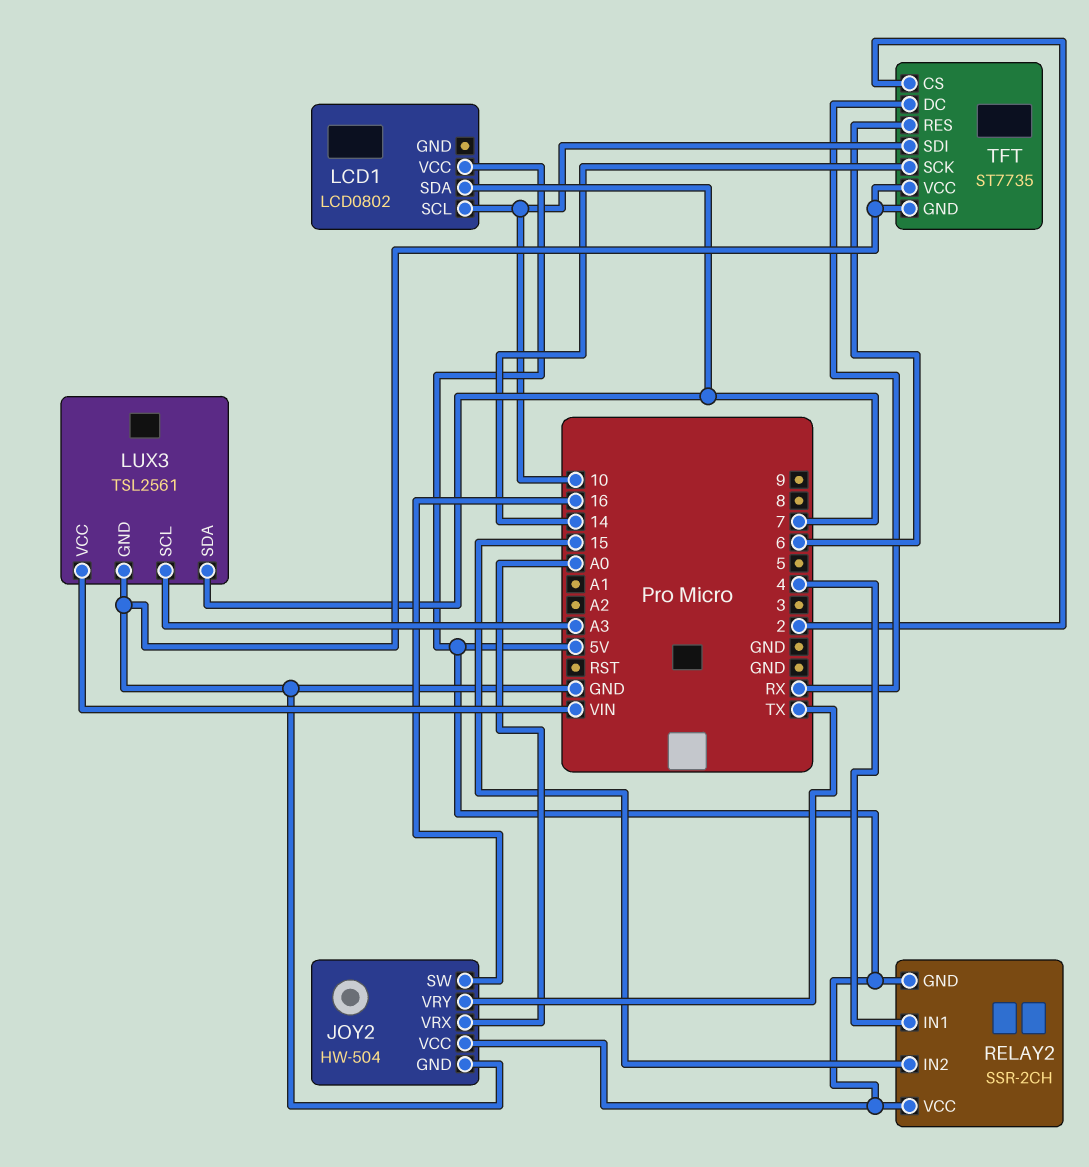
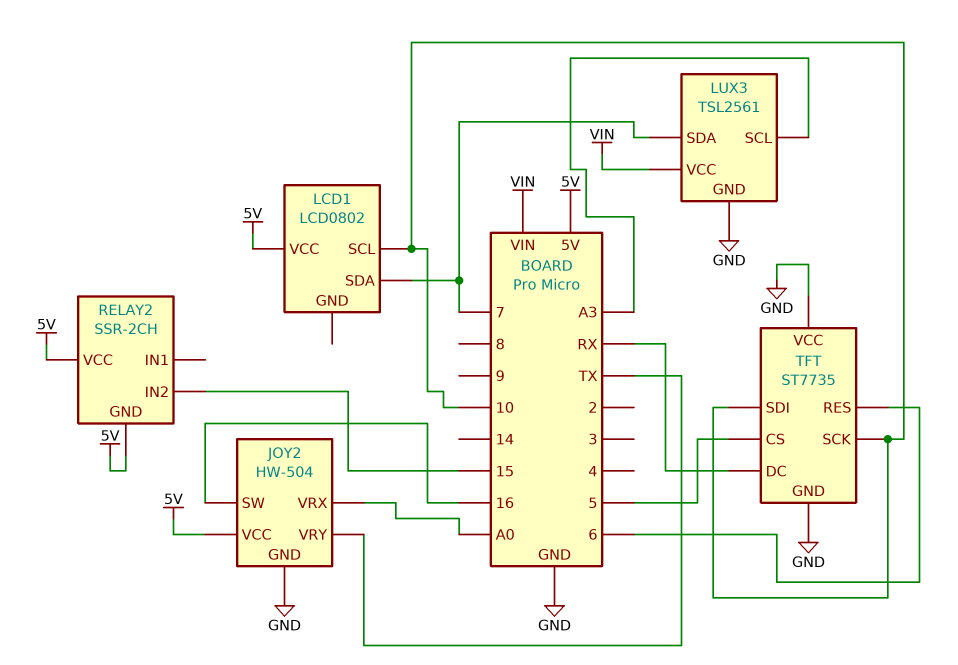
RELAY2 pin IN1: 4 -> none
TFT pin CS: 2 -> 5
TFT pin SCK: 14 -> 10

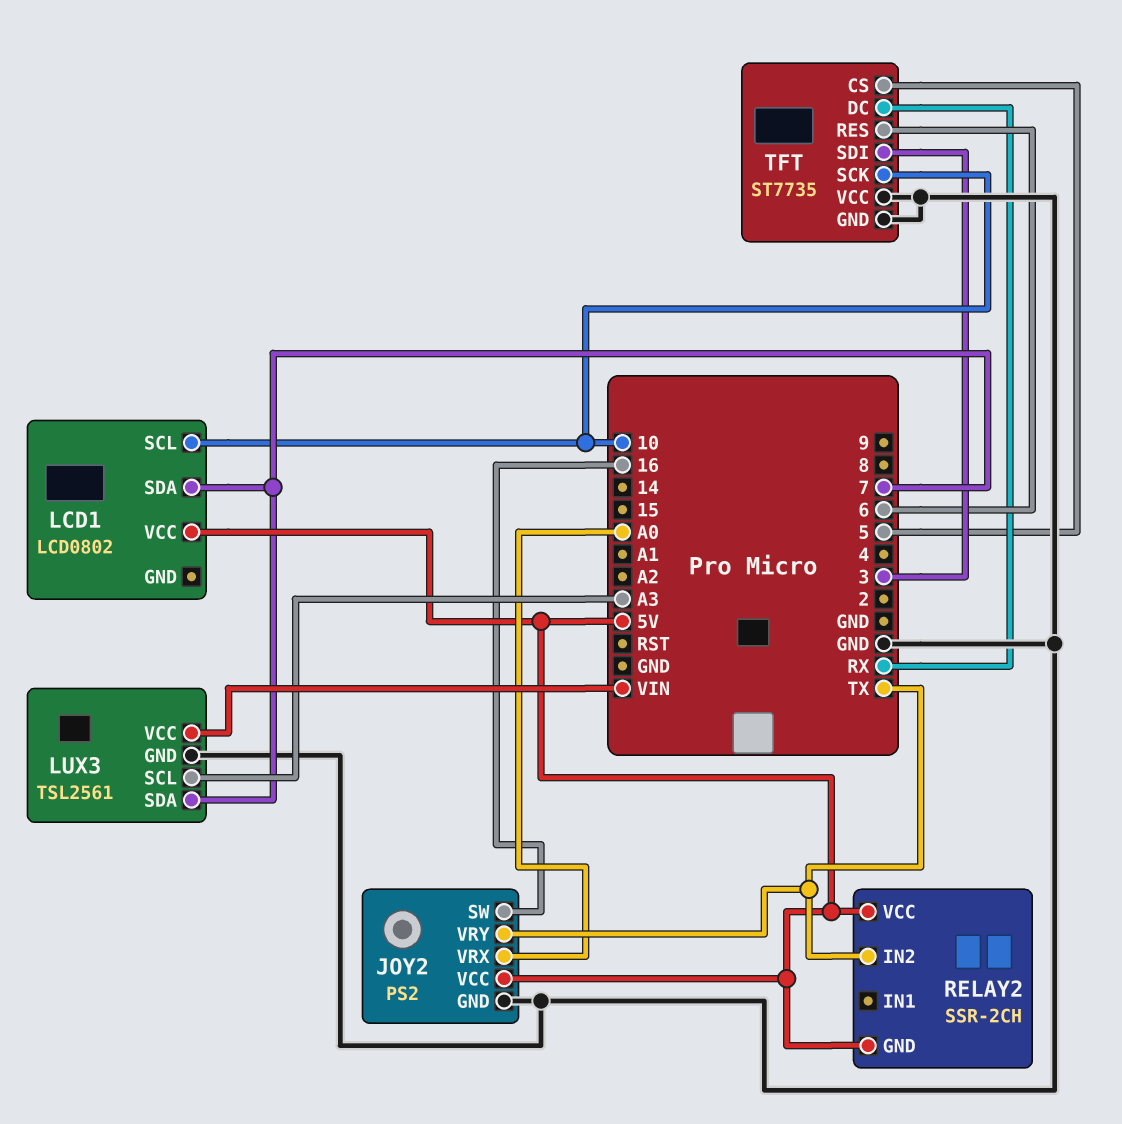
JOY2: HW-504 -> PS2
RELAY2 pin IN2: 15 -> TX
TFT pin SDI: 10 -> 3

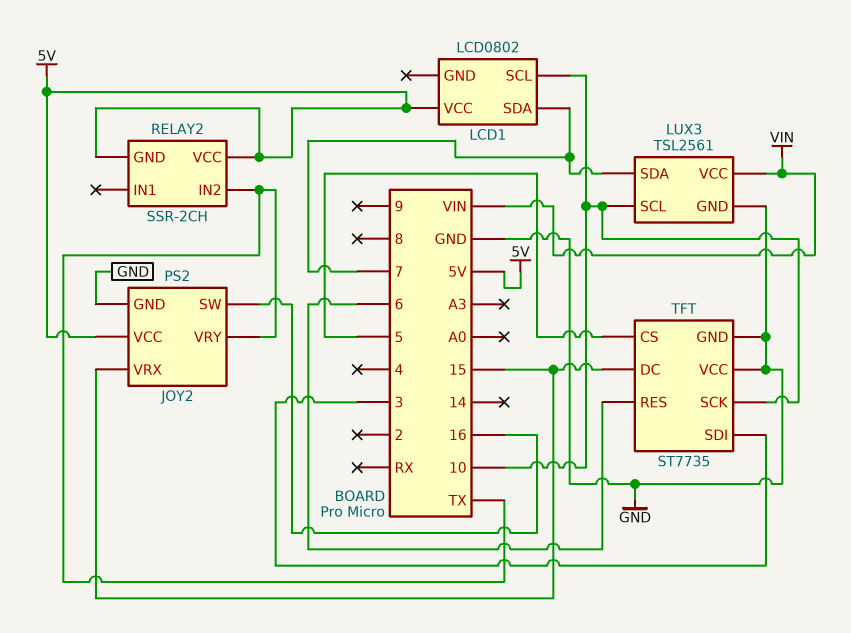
JOY2 pin VRX: A0 -> 15
LUX3 pin SCL: A3 -> 10
TFT pin DC: RX -> 15

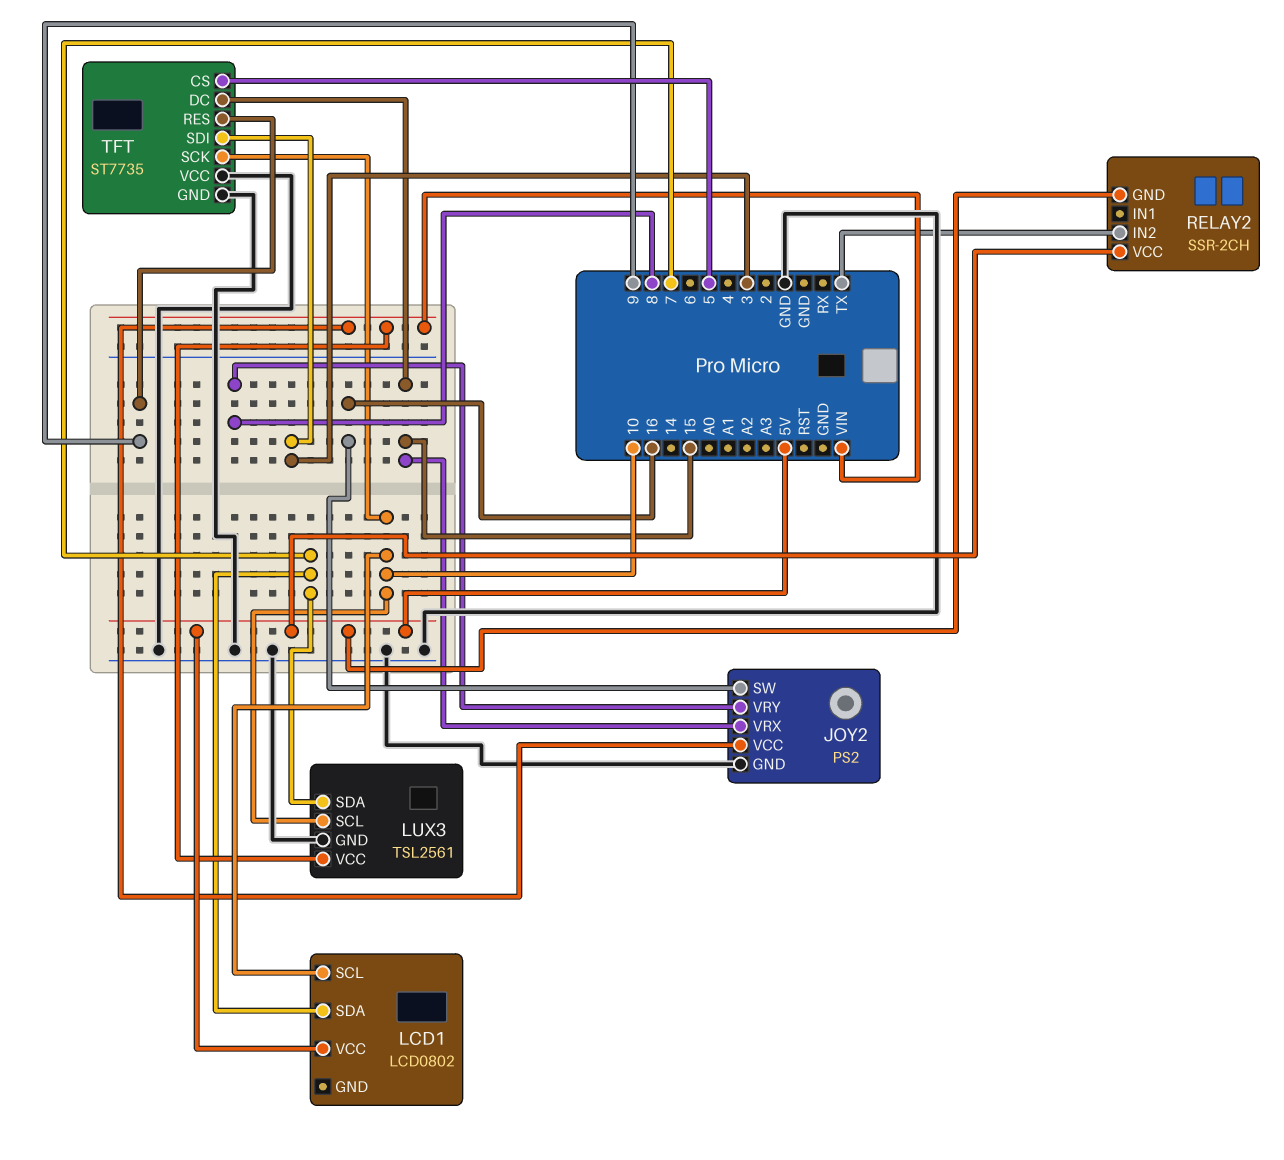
JOY2 pin VCC: 5V -> VIN
JOY2 pin VRY: TX -> 8
TFT pin RES: 6 -> 9

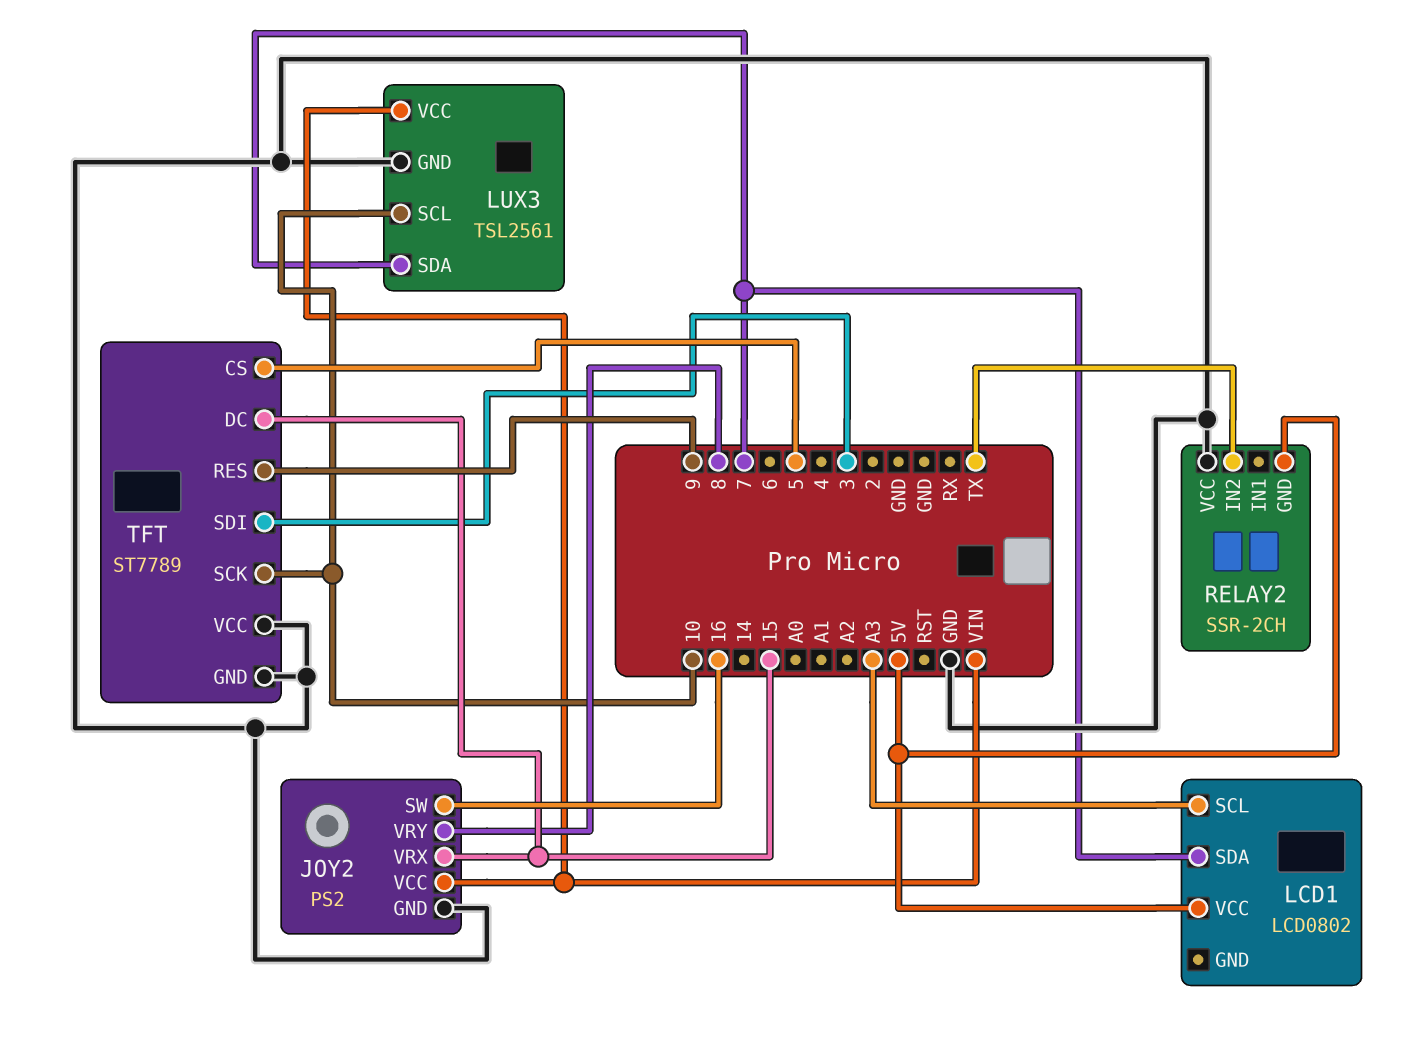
LCD1 pin SCL: 10 -> A3
RELAY2 pin VCC: 5V -> GND
TFT: ST7735 -> ST7789

